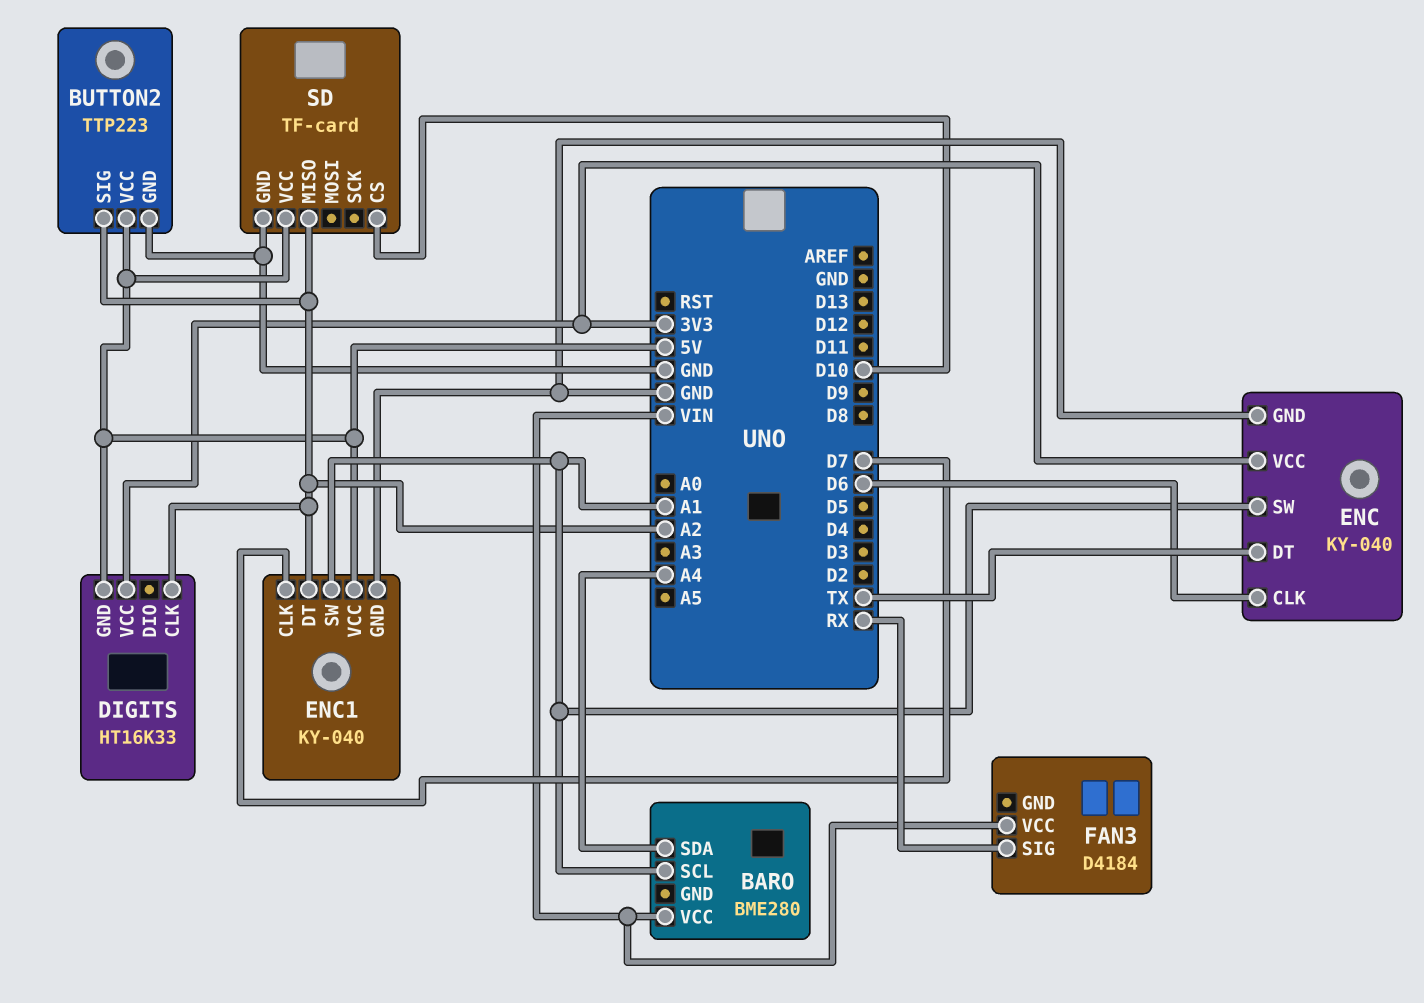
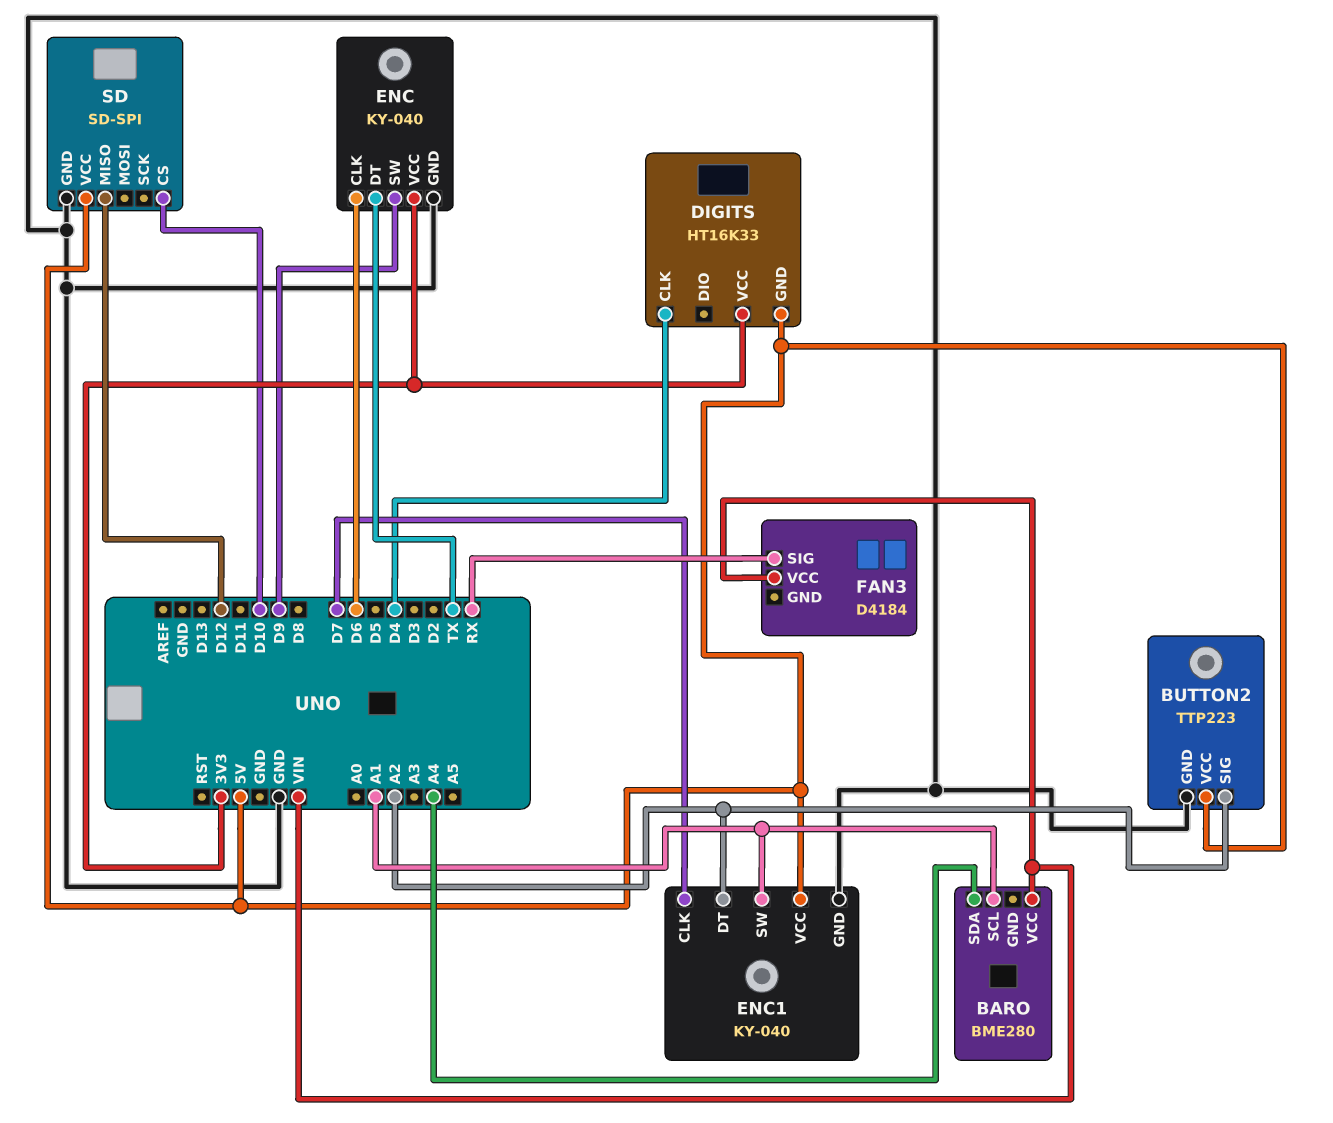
DIGITS pin CLK: A2 -> D4
ENC pin SW: A1 -> D9
SD: TF-card -> SD-SPI
SD pin MISO: A2 -> D12

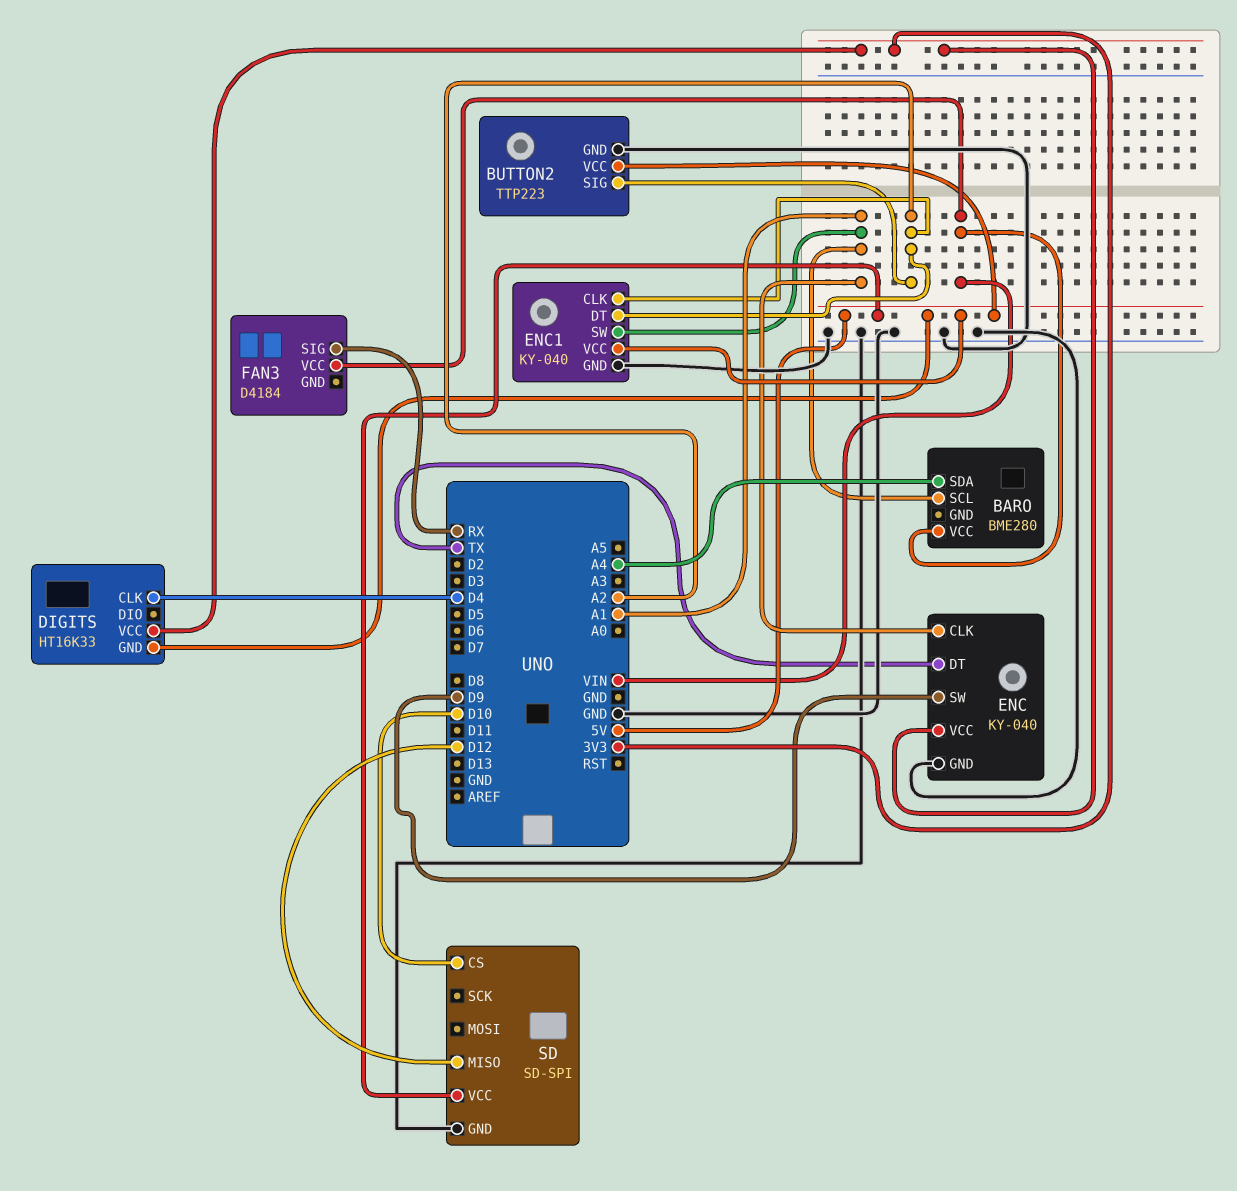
ENC pin CLK: D6 -> A1
ENC1 pin CLK: D7 -> A2

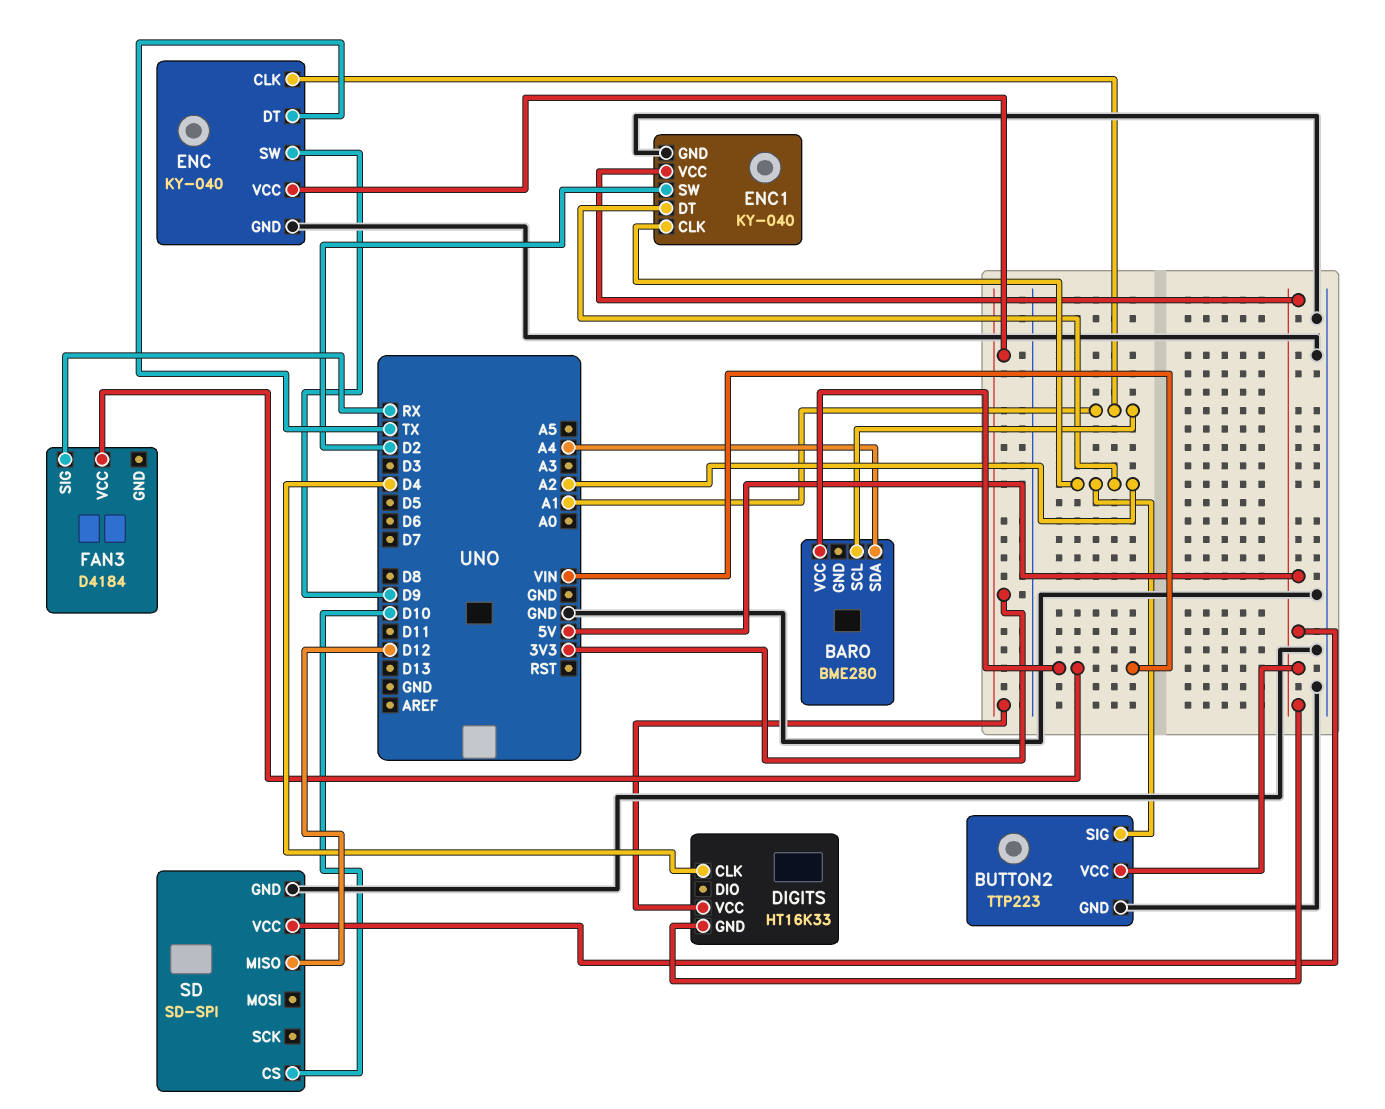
ENC1 pin SW: A1 -> D2

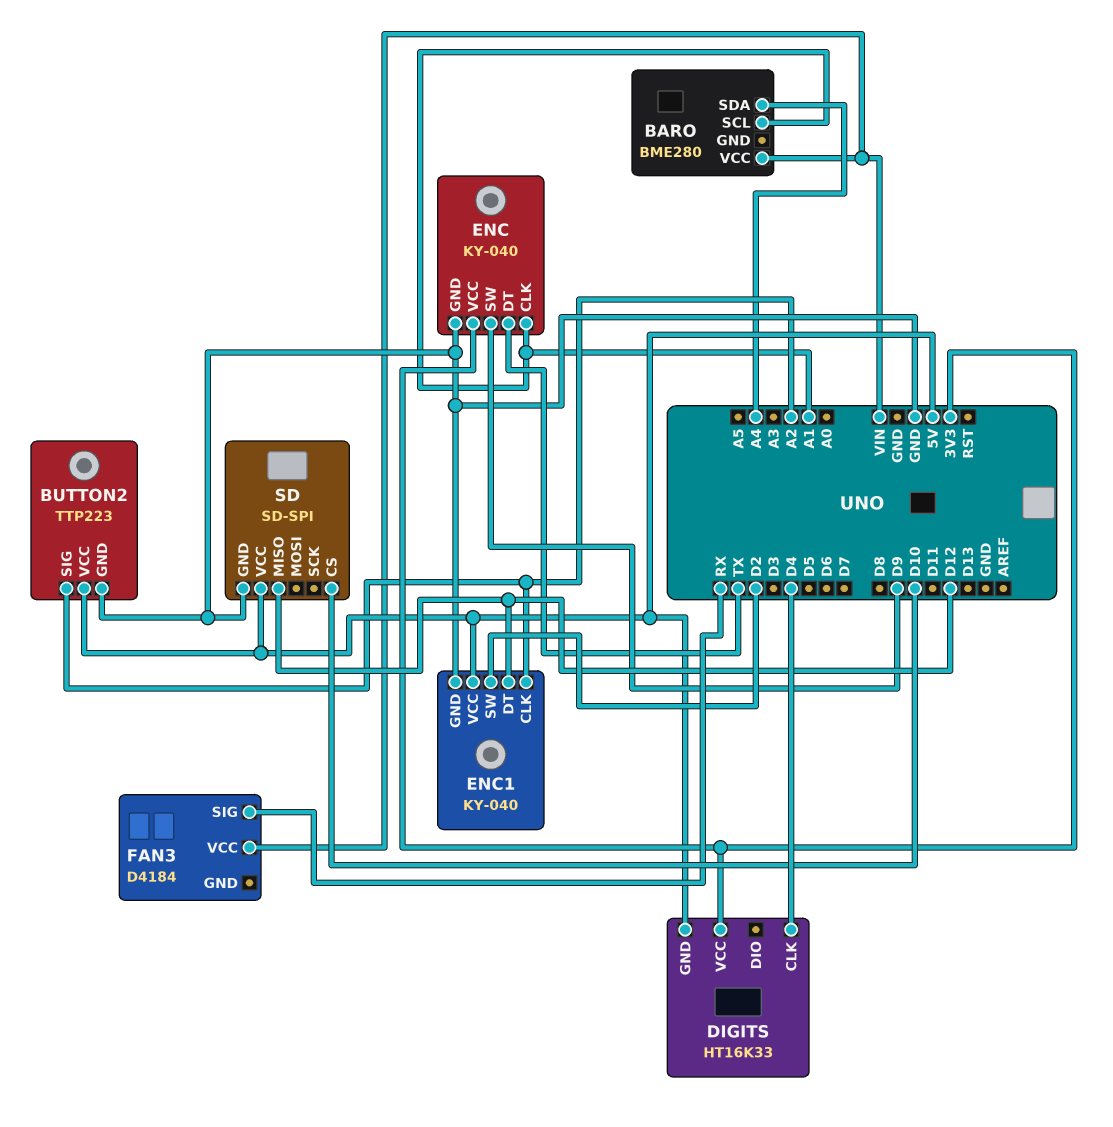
ENC1 pin DT: A2 -> D12

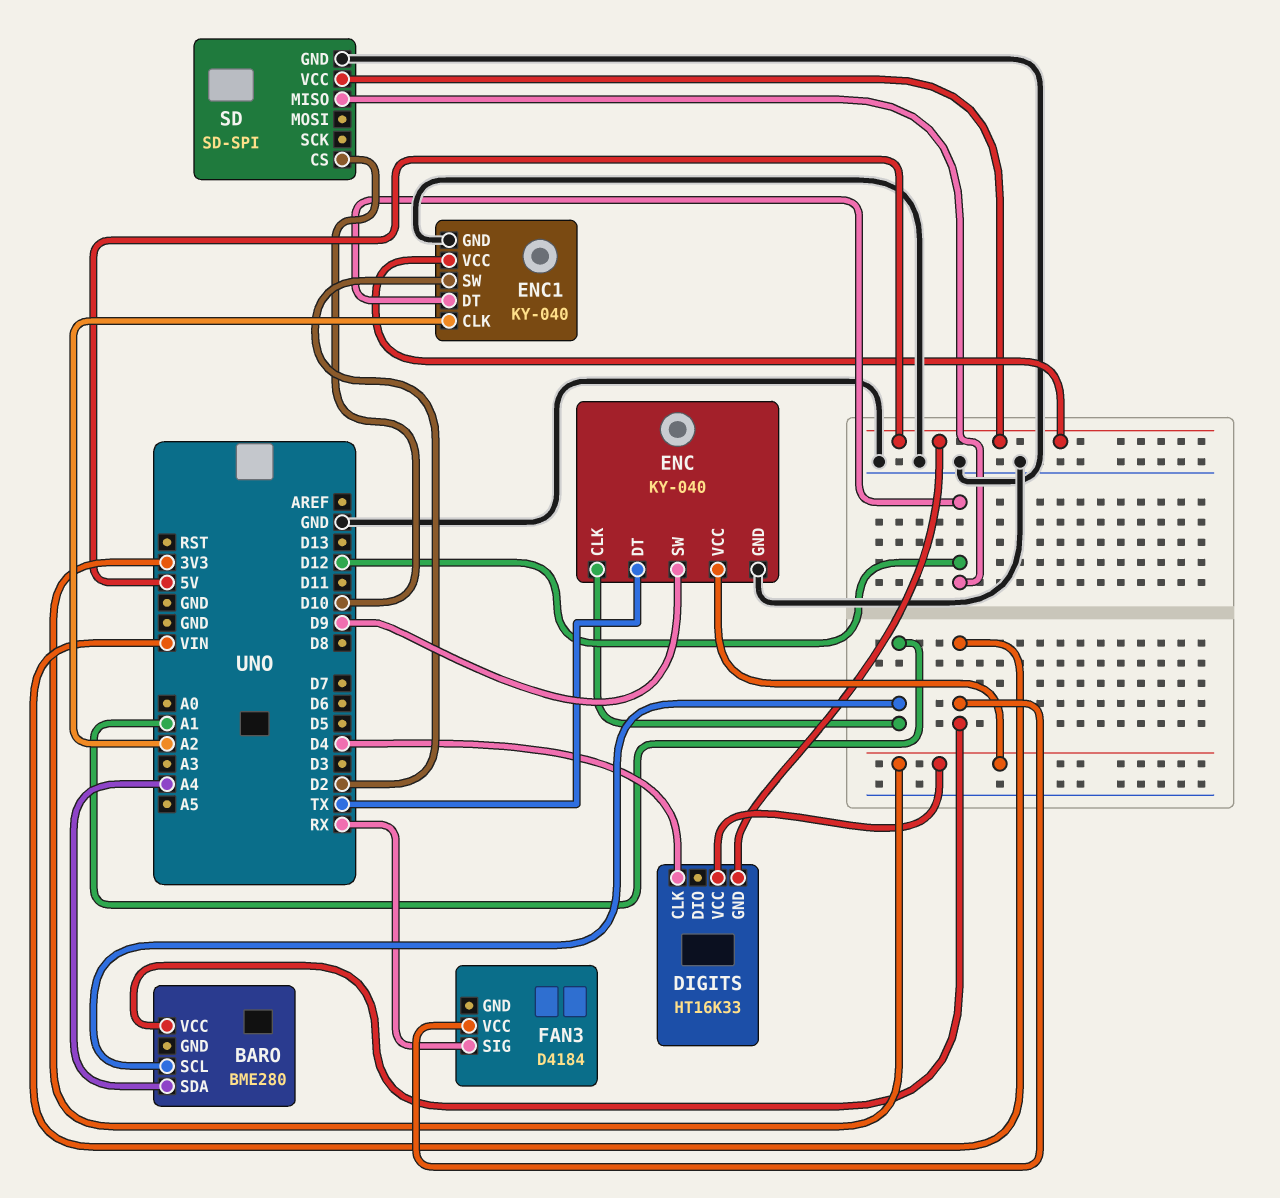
BUTTON2: TTP223 -> none
BUTTON2 pin GND: GND -> none
BUTTON2 pin SIG: A2 -> none
BUTTON2 pin VCC: 5V -> none

